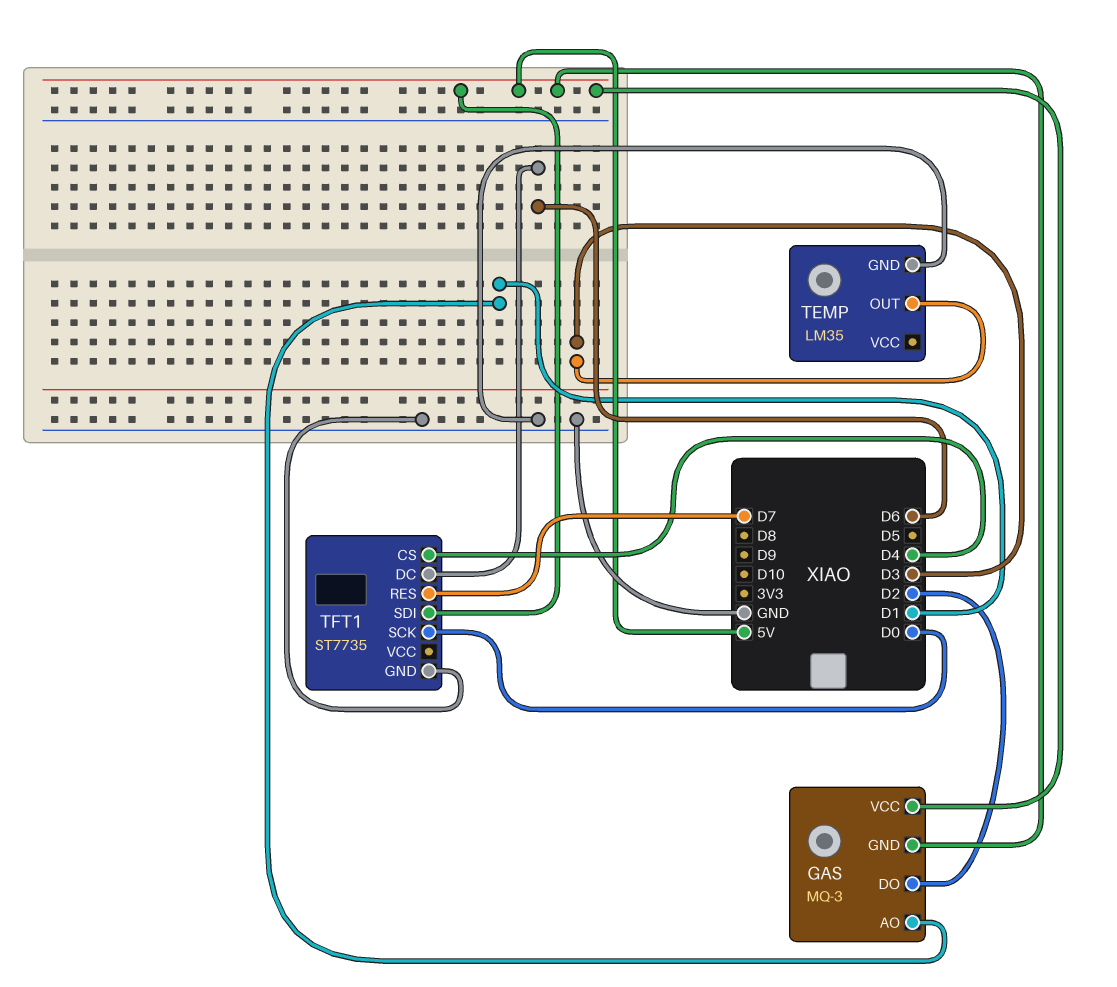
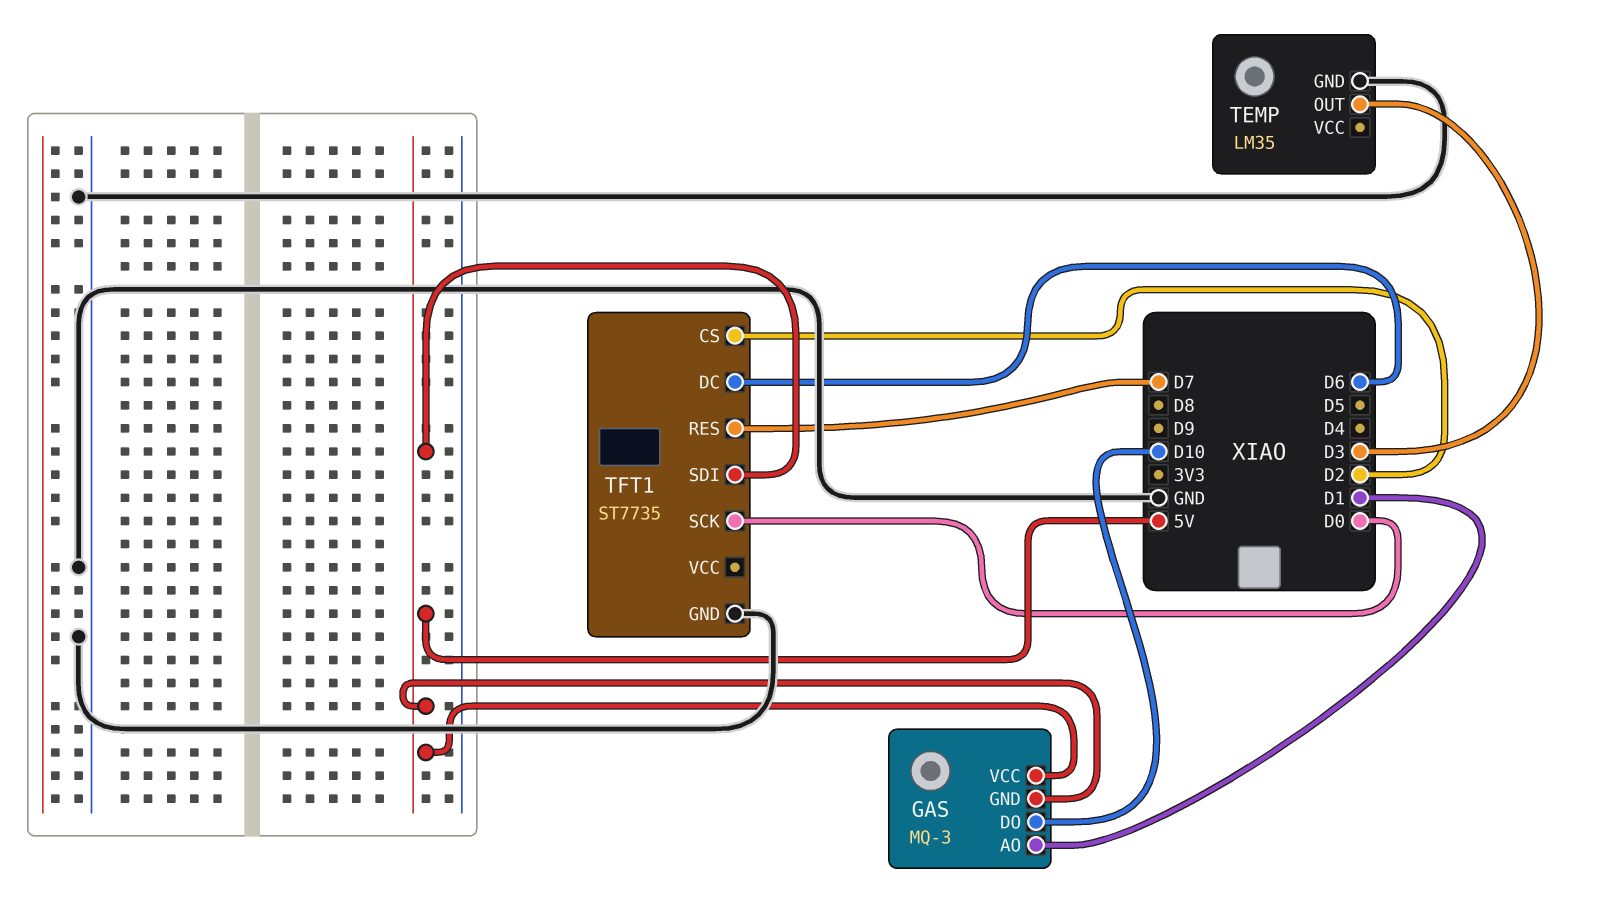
GAS pin DO: D2 -> D10
TFT1 pin CS: D4 -> D2

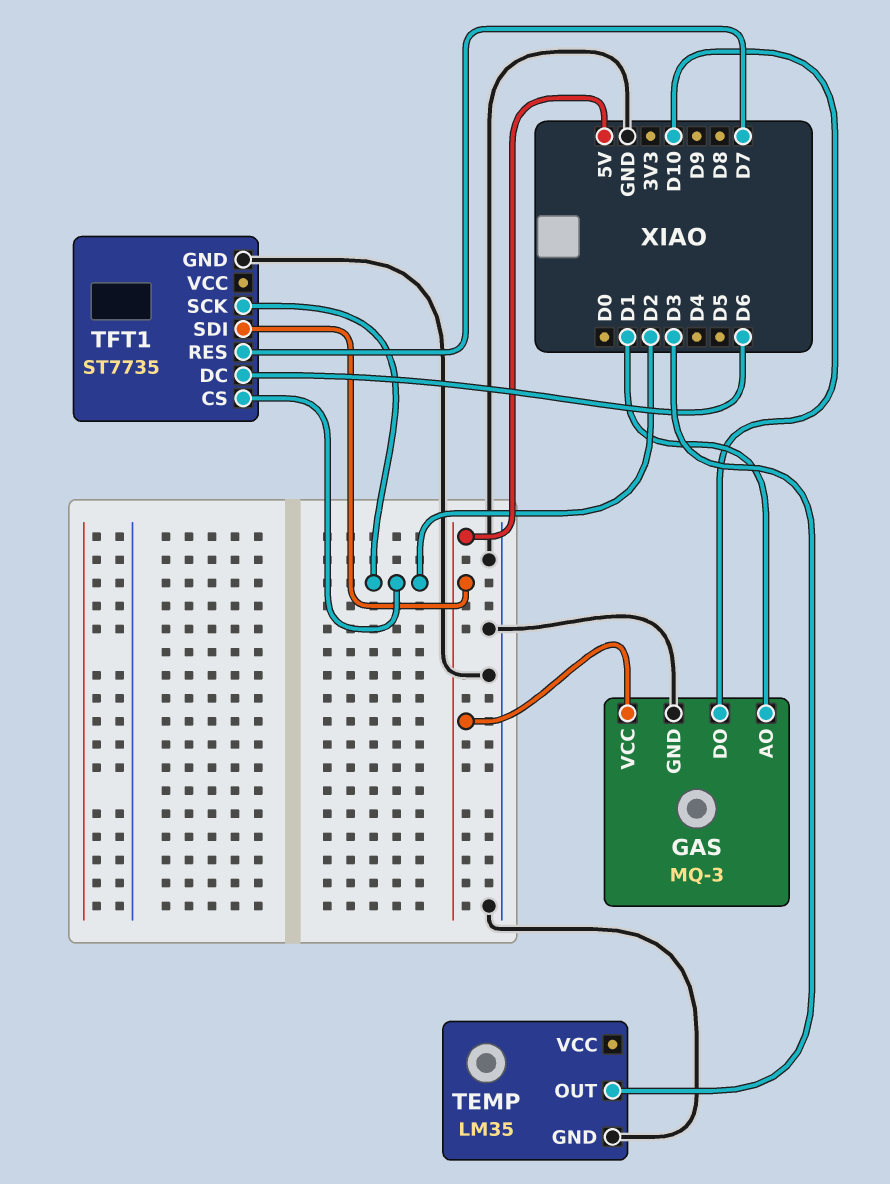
GAS pin GND: 5V -> GND
TFT1 pin SCK: D0 -> D2

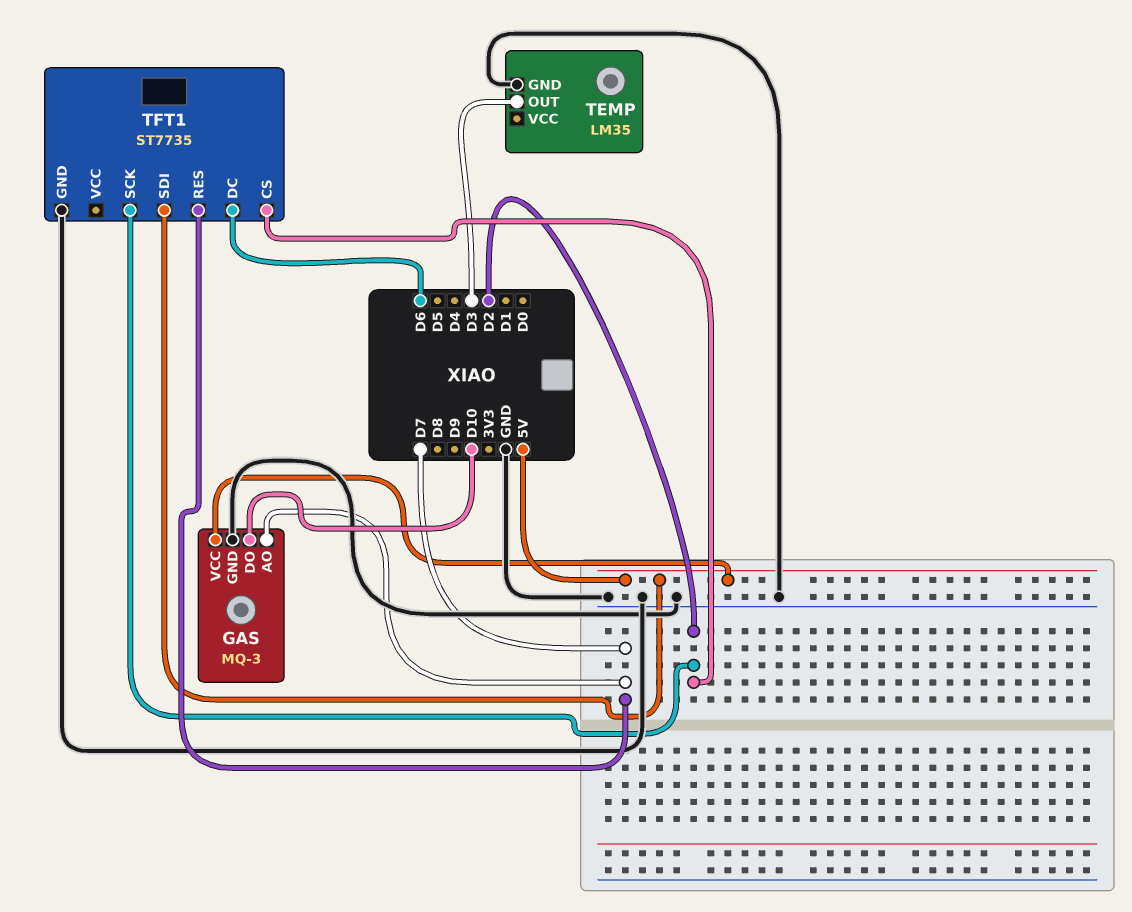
GAS pin AO: D1 -> D7

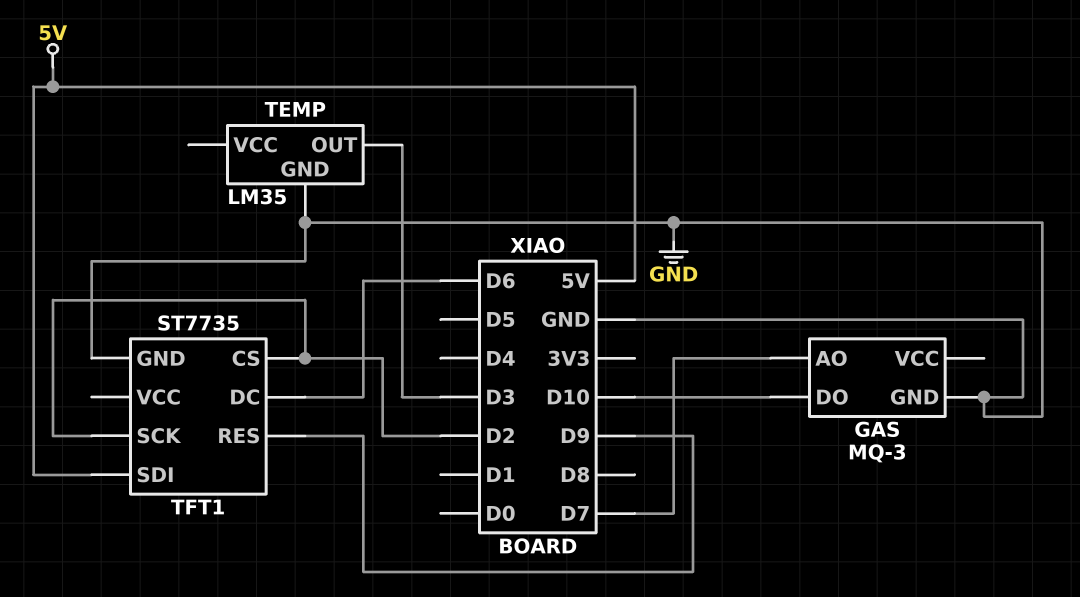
GAS pin VCC: 5V -> none
TFT1 pin RES: D7 -> D9

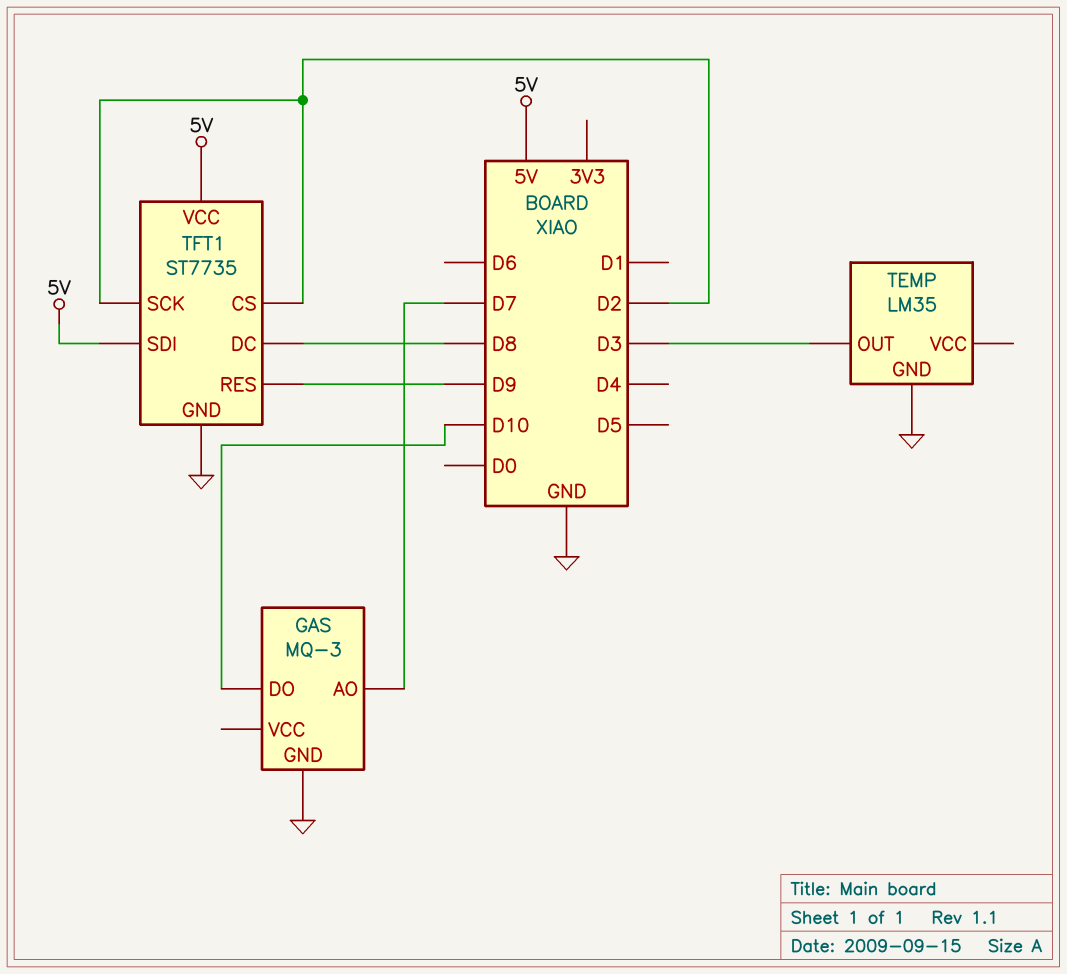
TFT1 pin DC: D6 -> D8
TFT1 pin VCC: none -> 5V

